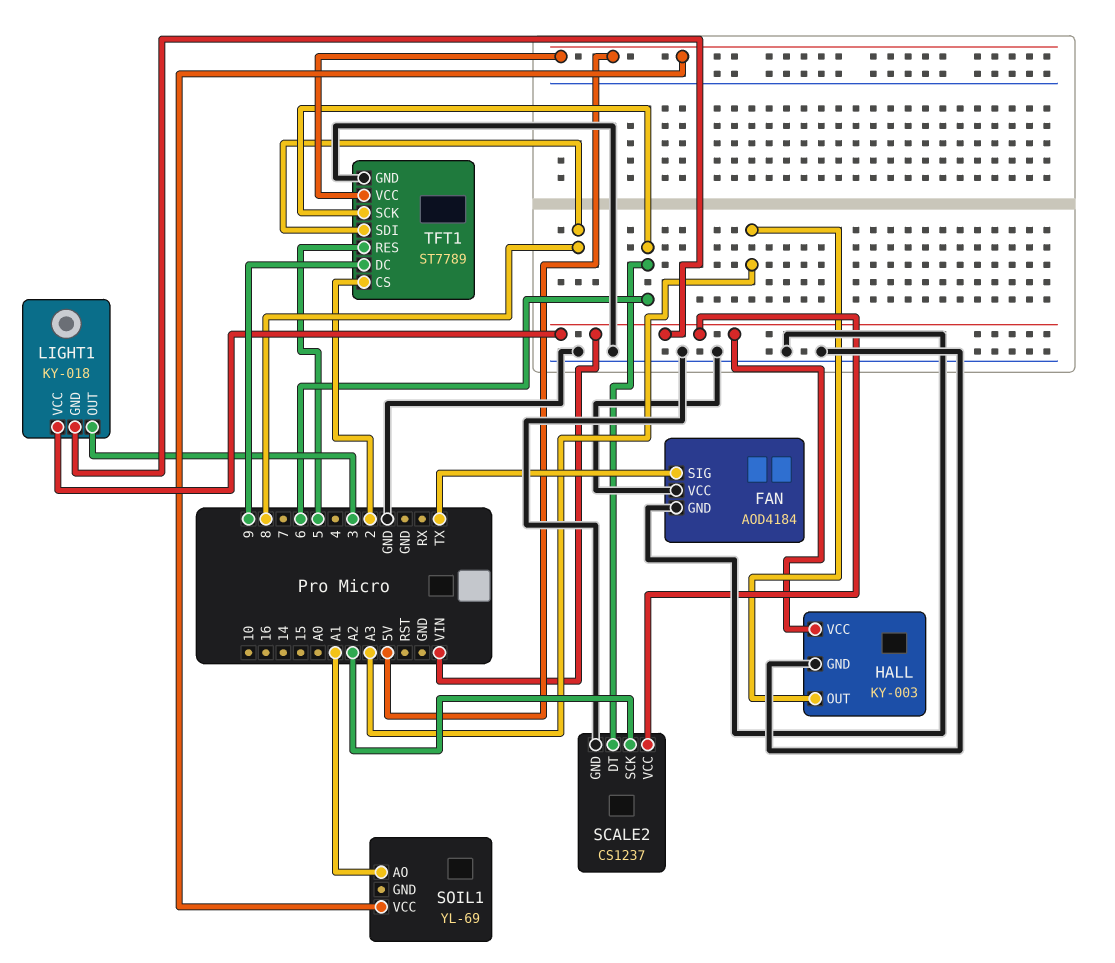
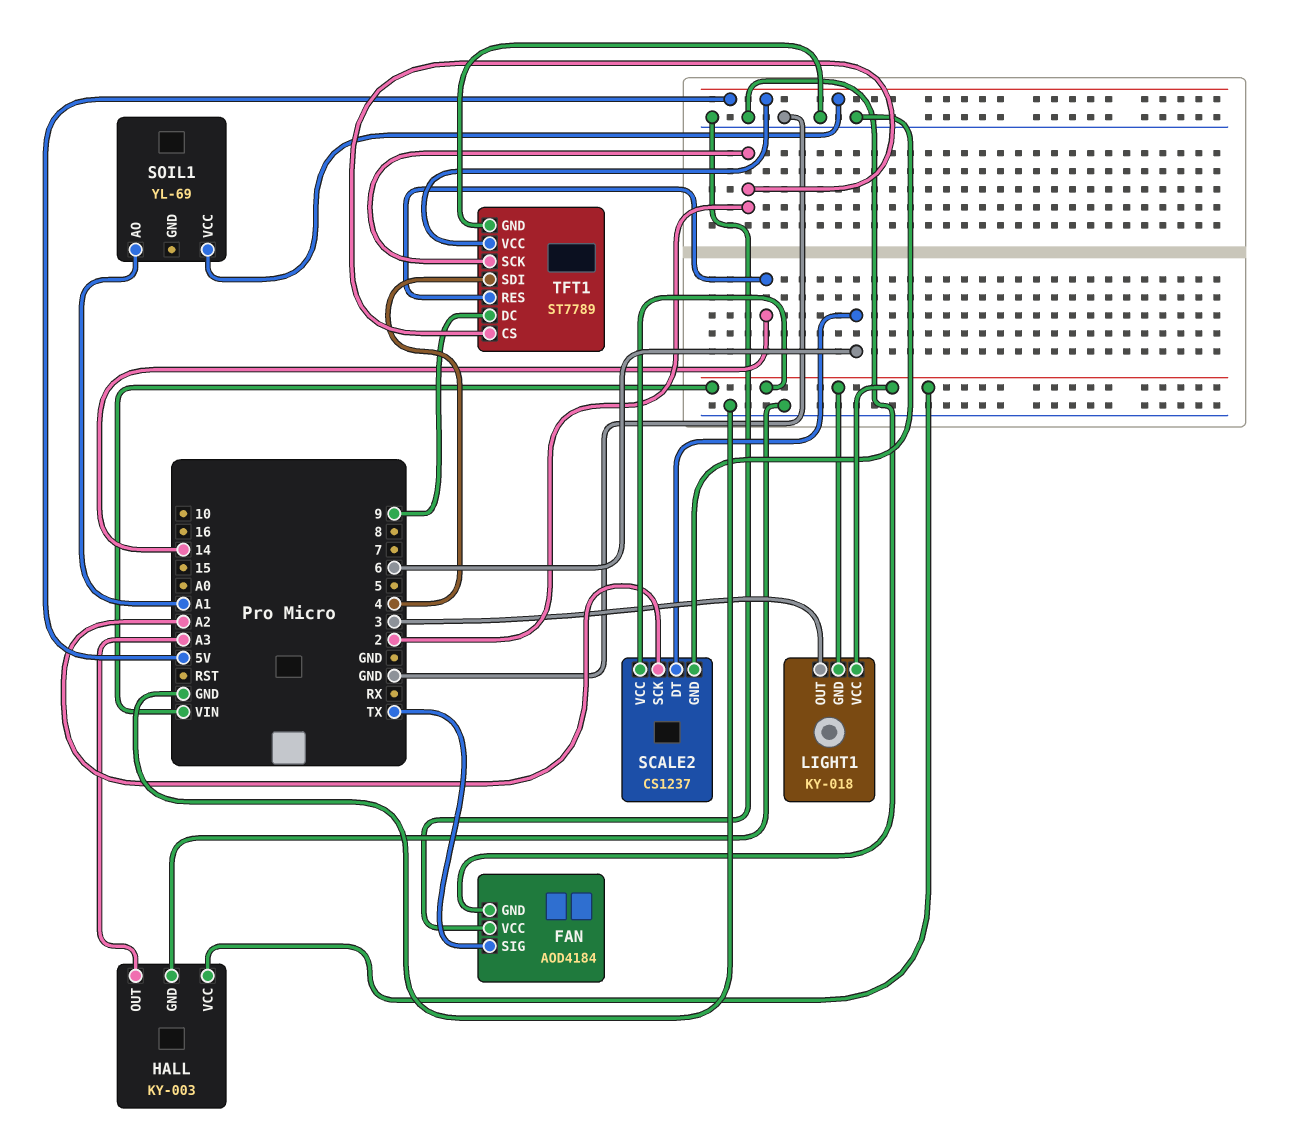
TFT1 pin RES: 5 -> 14
TFT1 pin SCK: 6 -> 2
TFT1 pin SDI: 8 -> 4

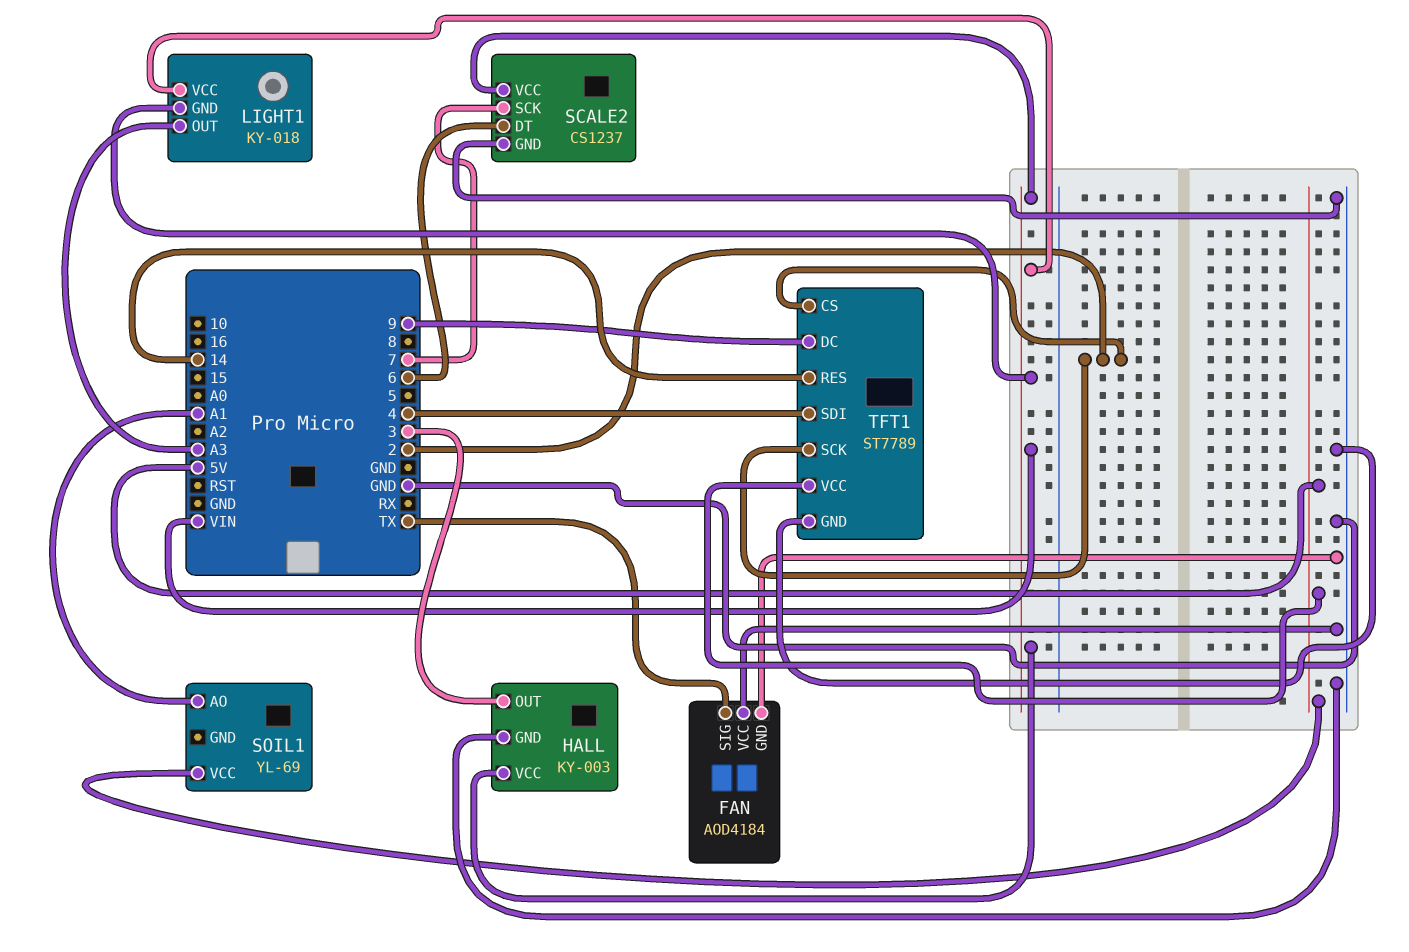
HALL pin OUT: A3 -> 3
LIGHT1 pin OUT: 3 -> A3
SCALE2 pin SCK: A2 -> 7

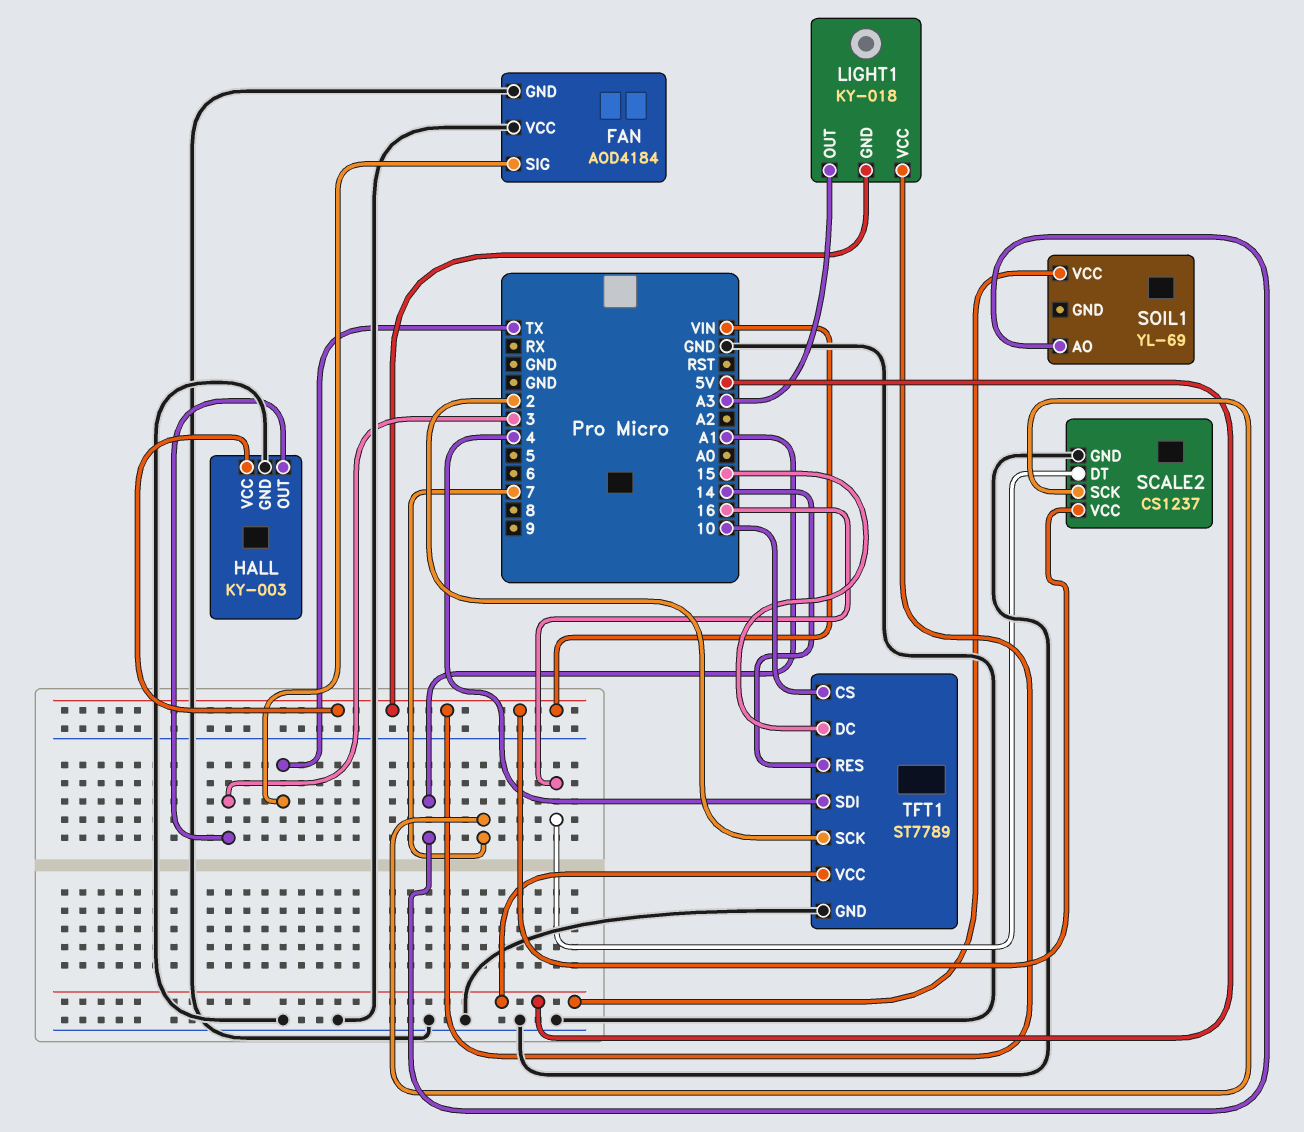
SCALE2 pin DT: 6 -> 16
TFT1 pin CS: 2 -> 10
TFT1 pin DC: 9 -> 15

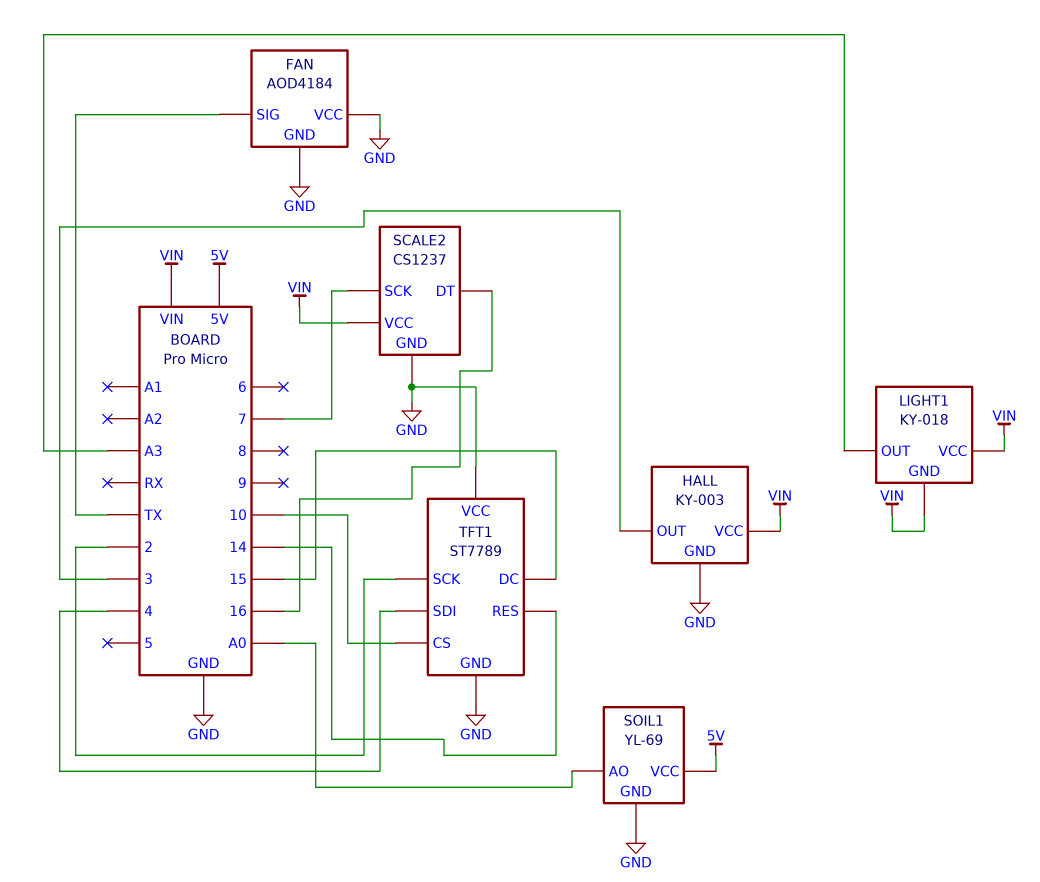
SOIL1 pin AO: A1 -> A0
SOIL1 pin GND: none -> GND
TFT1 pin VCC: 5V -> GND

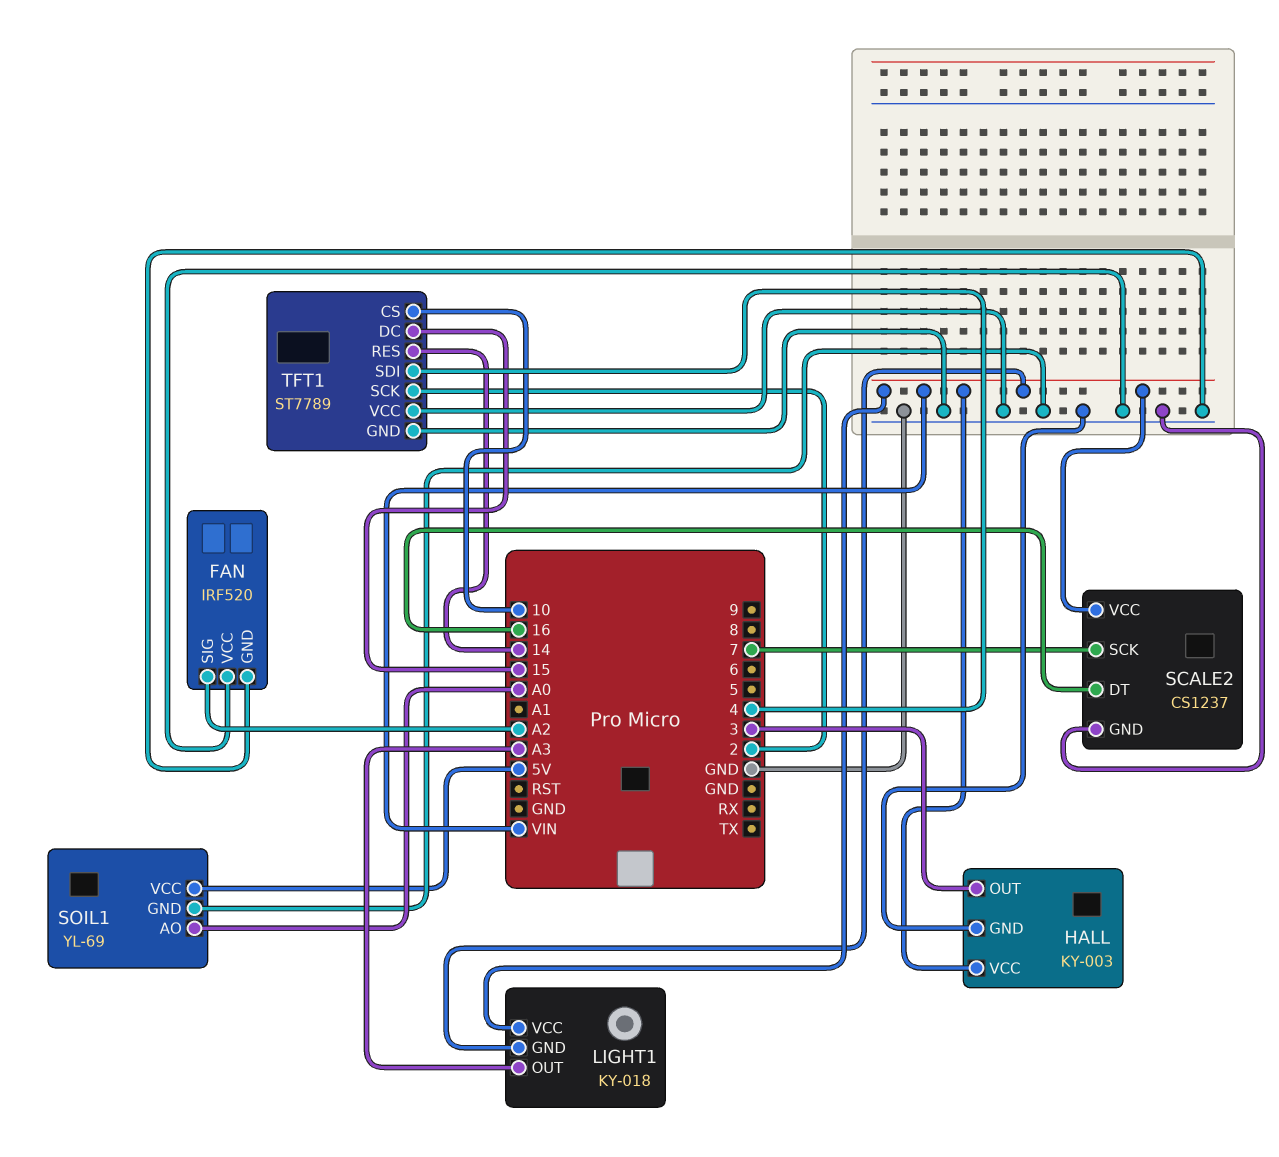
FAN: AOD4184 -> IRF520
FAN pin SIG: TX -> A2

